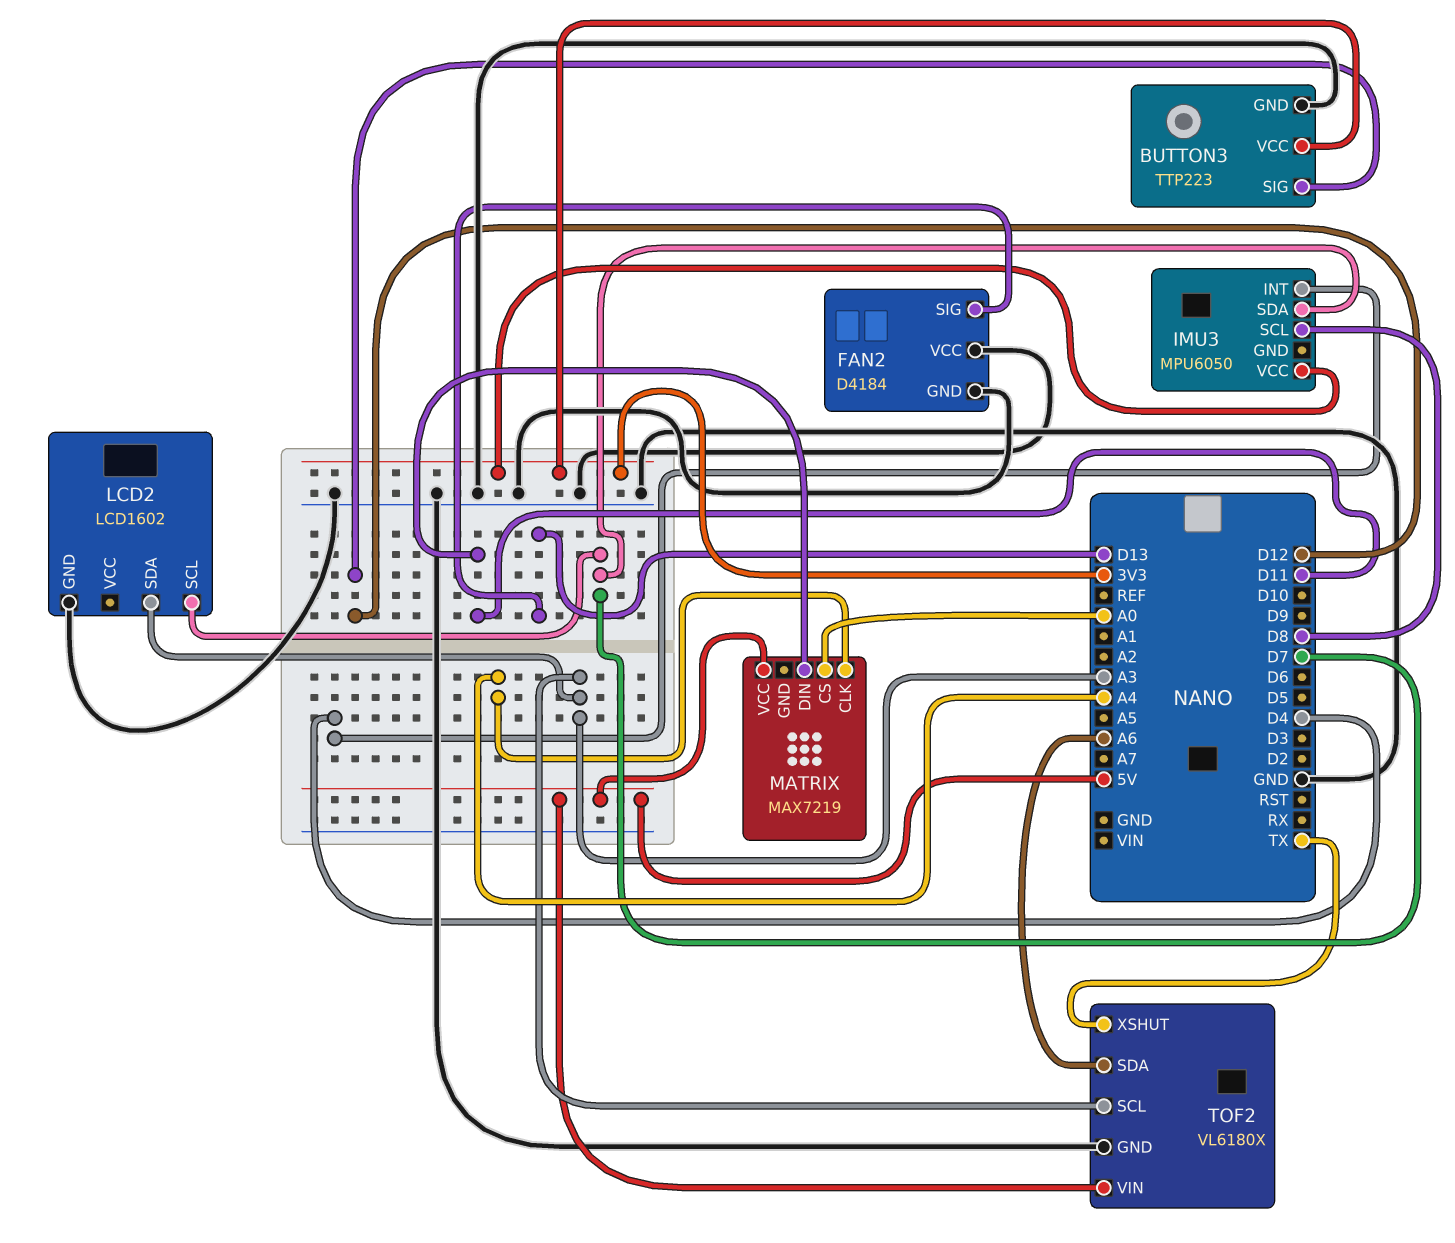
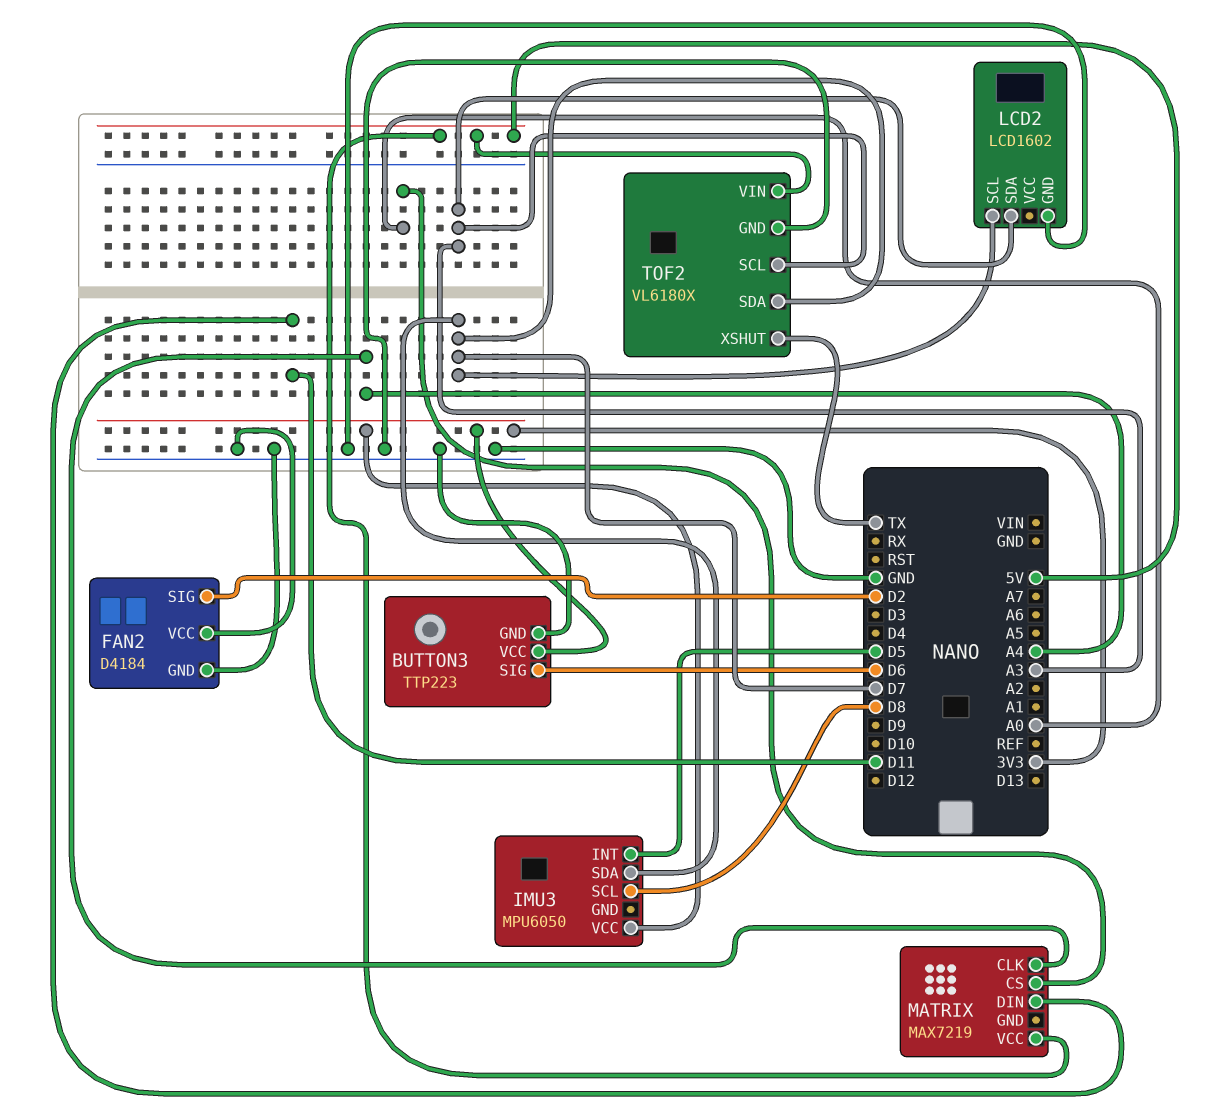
BUTTON3 pin SIG: D12 -> D6
FAN2 pin SIG: D13 -> D2
IMU3 pin INT: D4 -> D5
TOF2 pin SDA: A6 -> D7

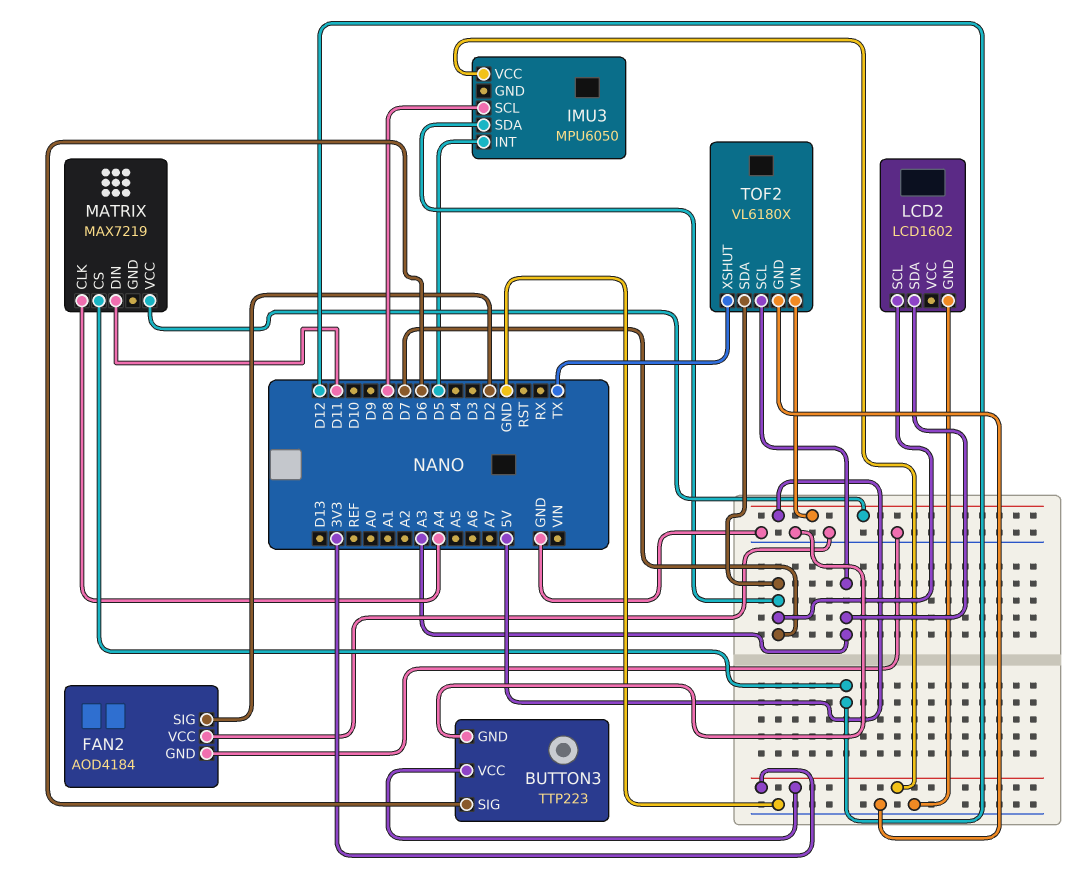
FAN2: D4184 -> AOD4184
MATRIX pin CS: A0 -> D12

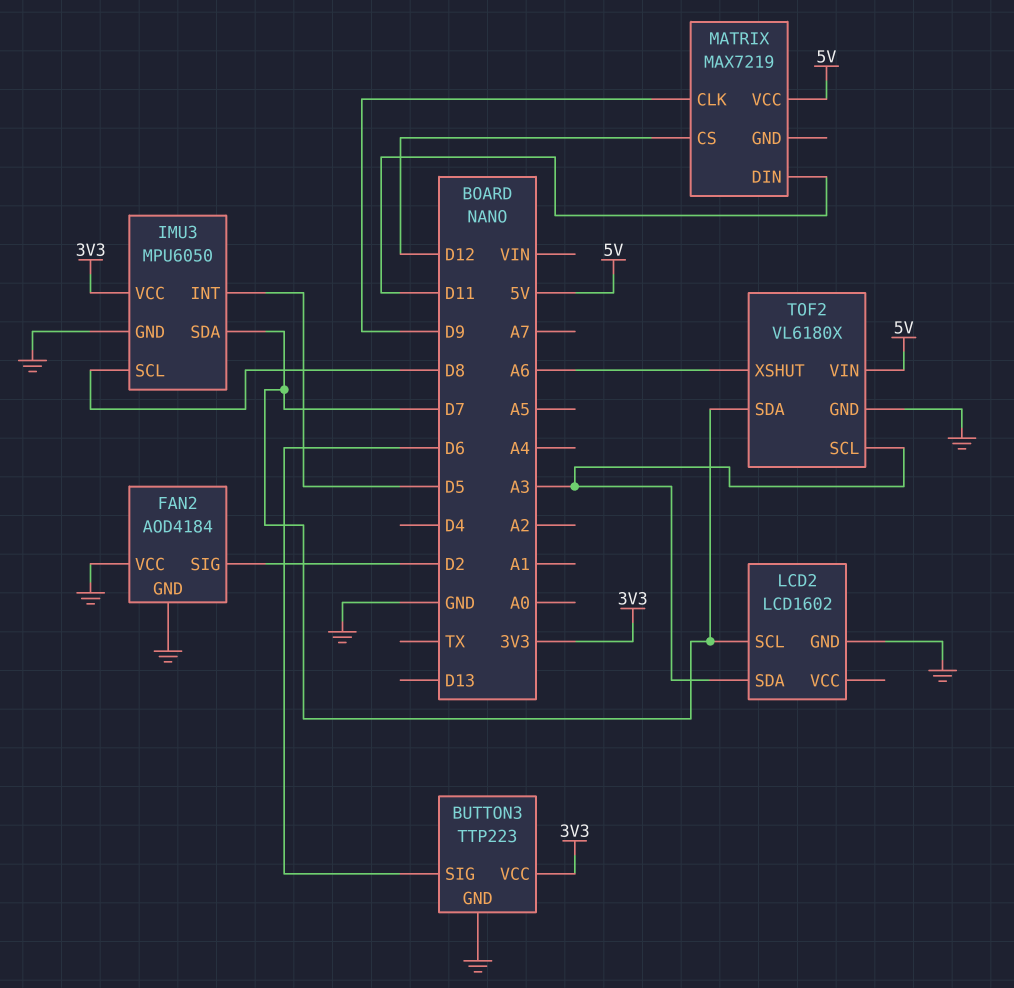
IMU3 pin GND: none -> GND
MATRIX pin CLK: A4 -> D9
TOF2 pin XSHUT: TX -> A6

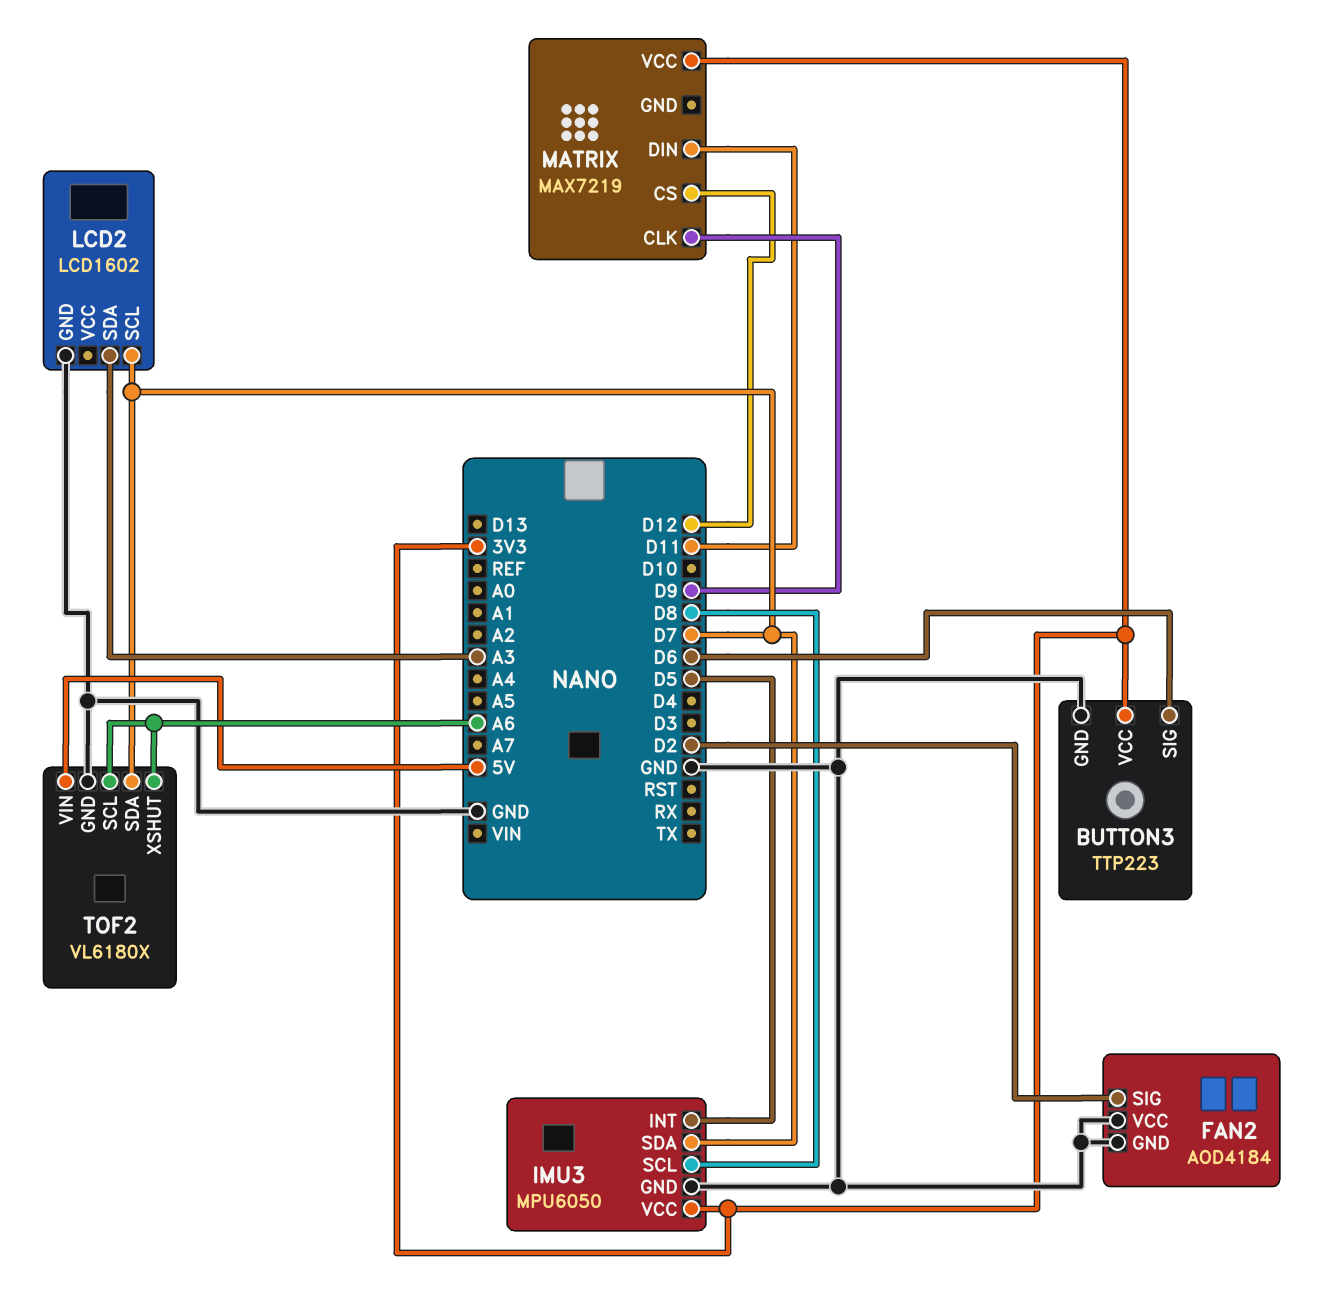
MATRIX pin VCC: 5V -> 3V3
TOF2 pin SCL: A3 -> A6

